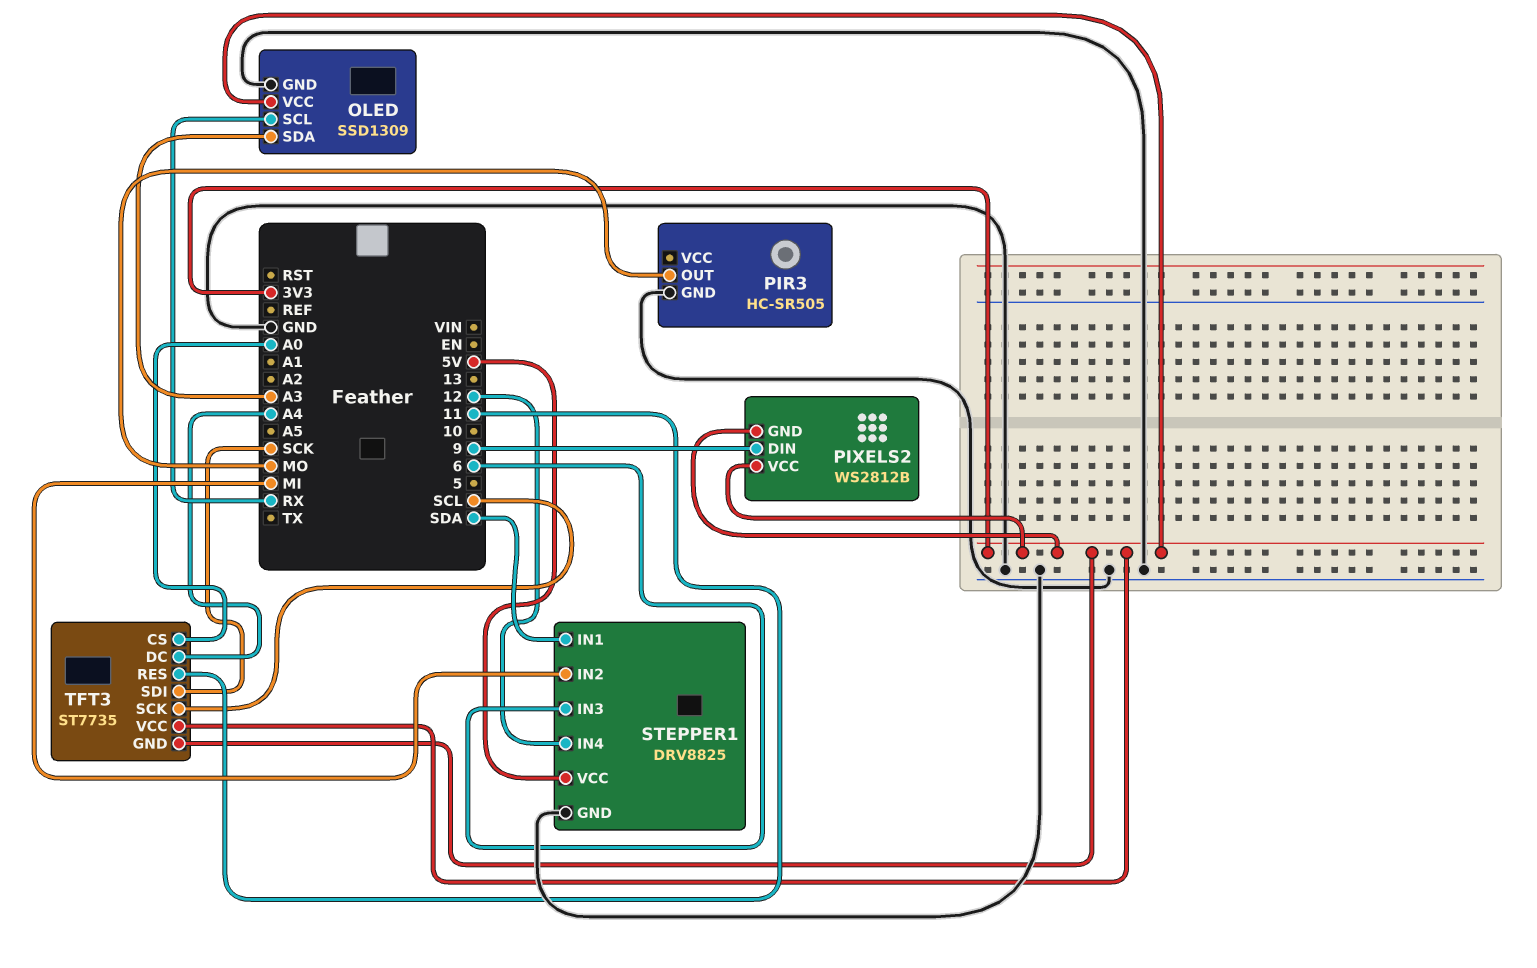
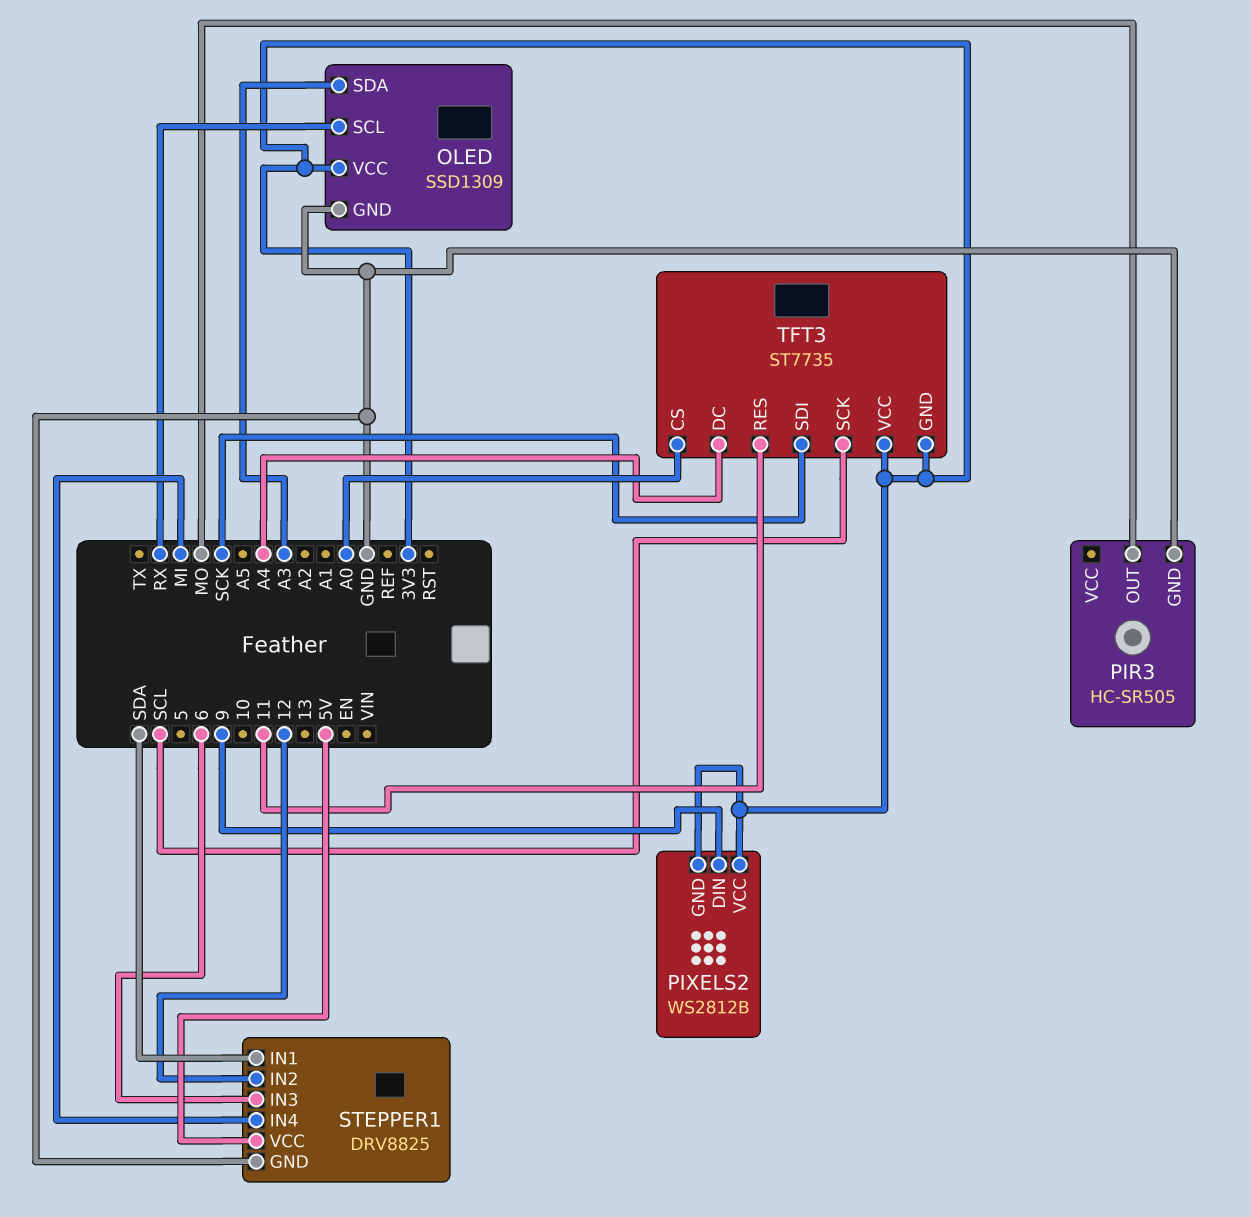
STEPPER1 pin IN2: MI -> 12
STEPPER1 pin IN4: 12 -> MI

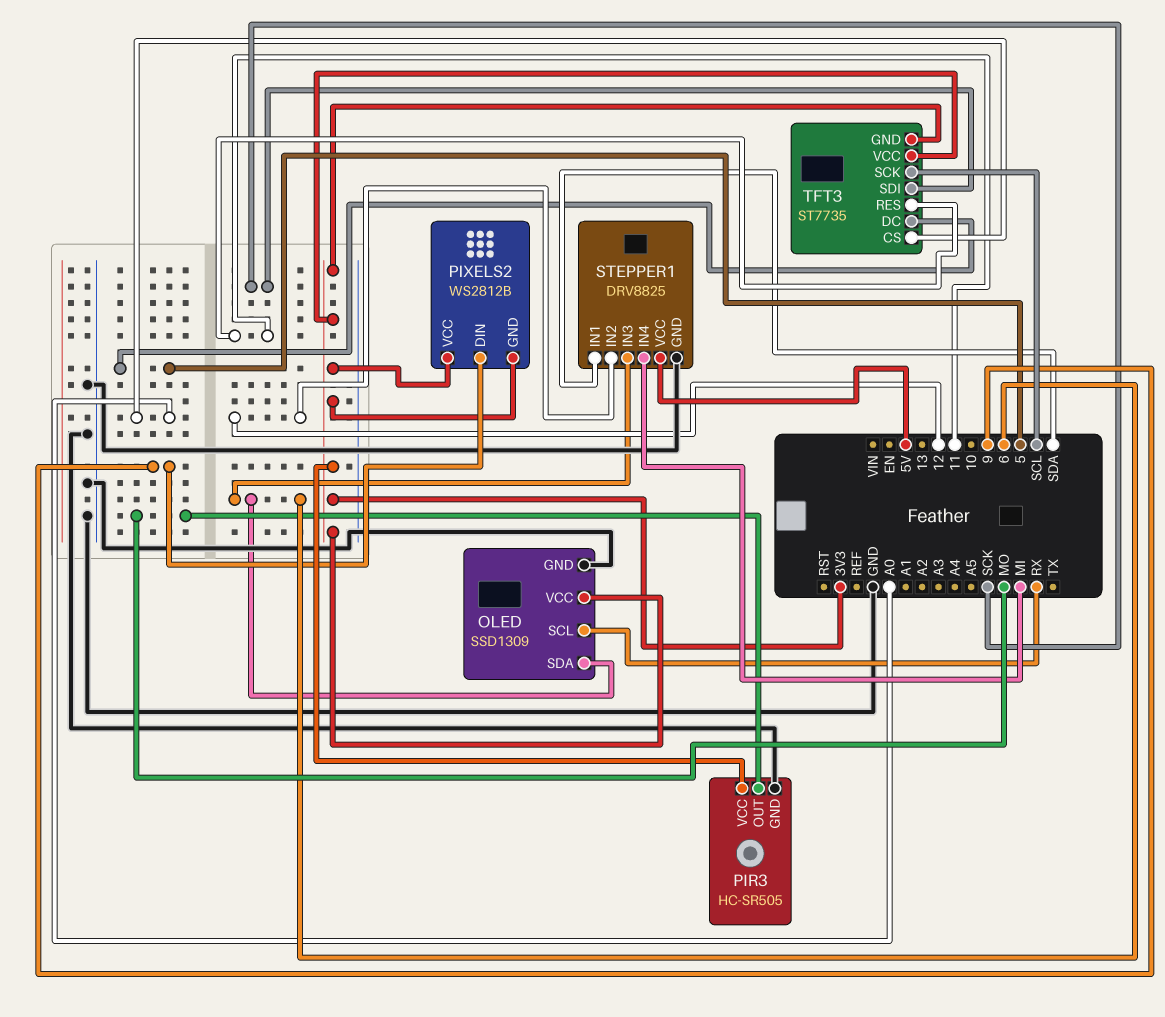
OLED pin SDA: A3 -> 6
PIR3 pin VCC: none -> 3V3
TFT3 pin DC: A4 -> 5

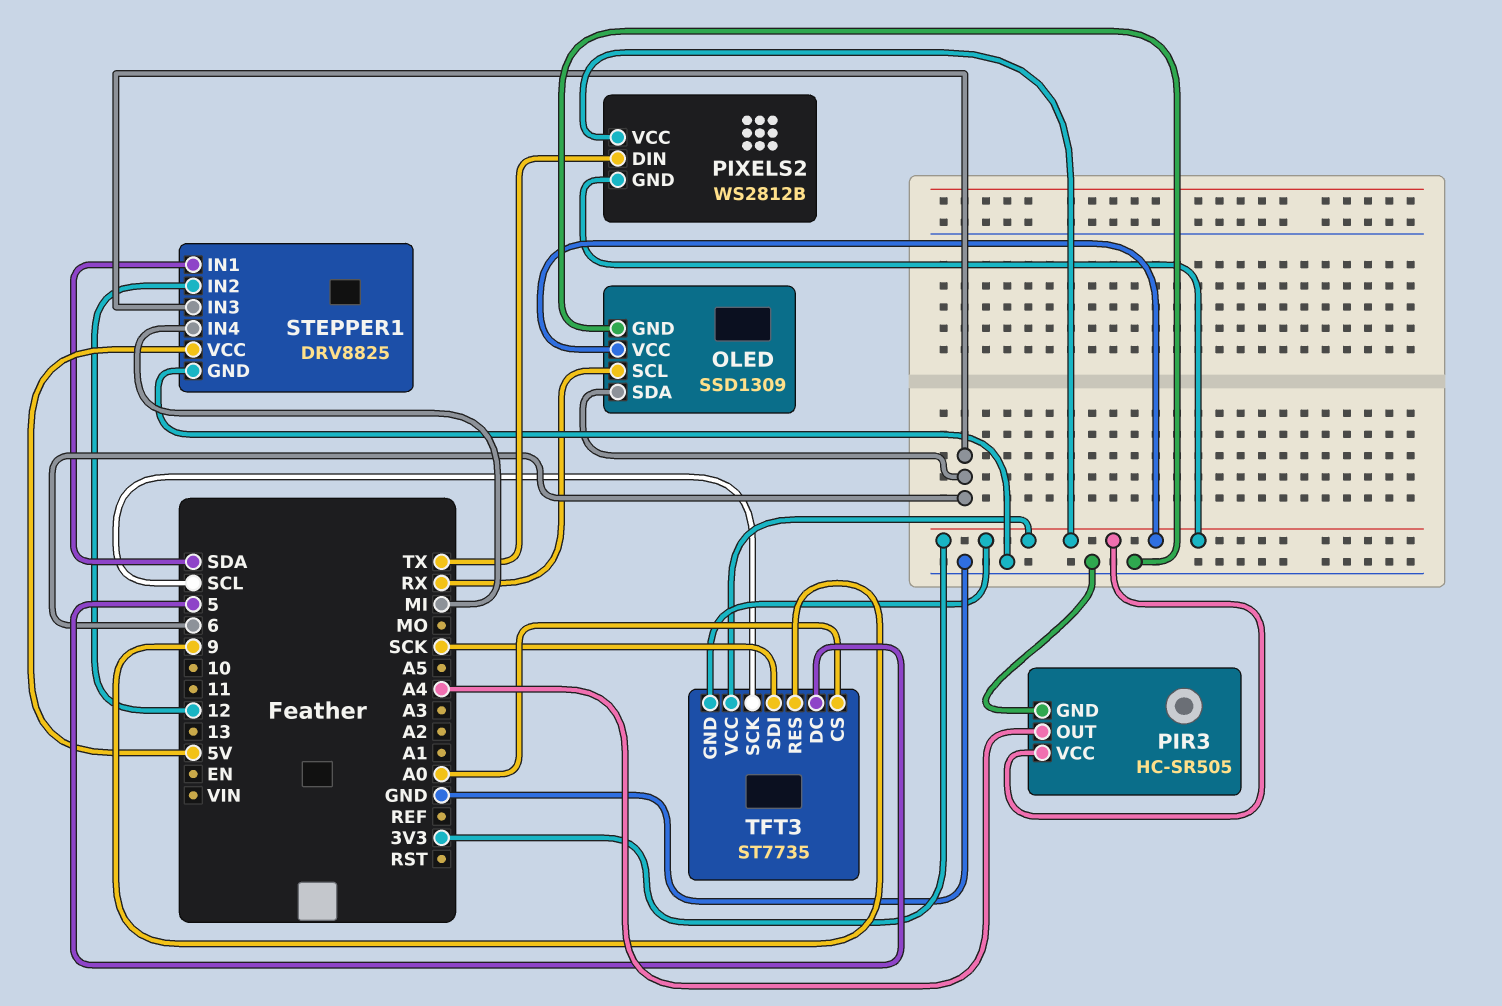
PIR3 pin OUT: MO -> A4
PIXELS2 pin DIN: 9 -> TX
TFT3 pin RES: 11 -> 9

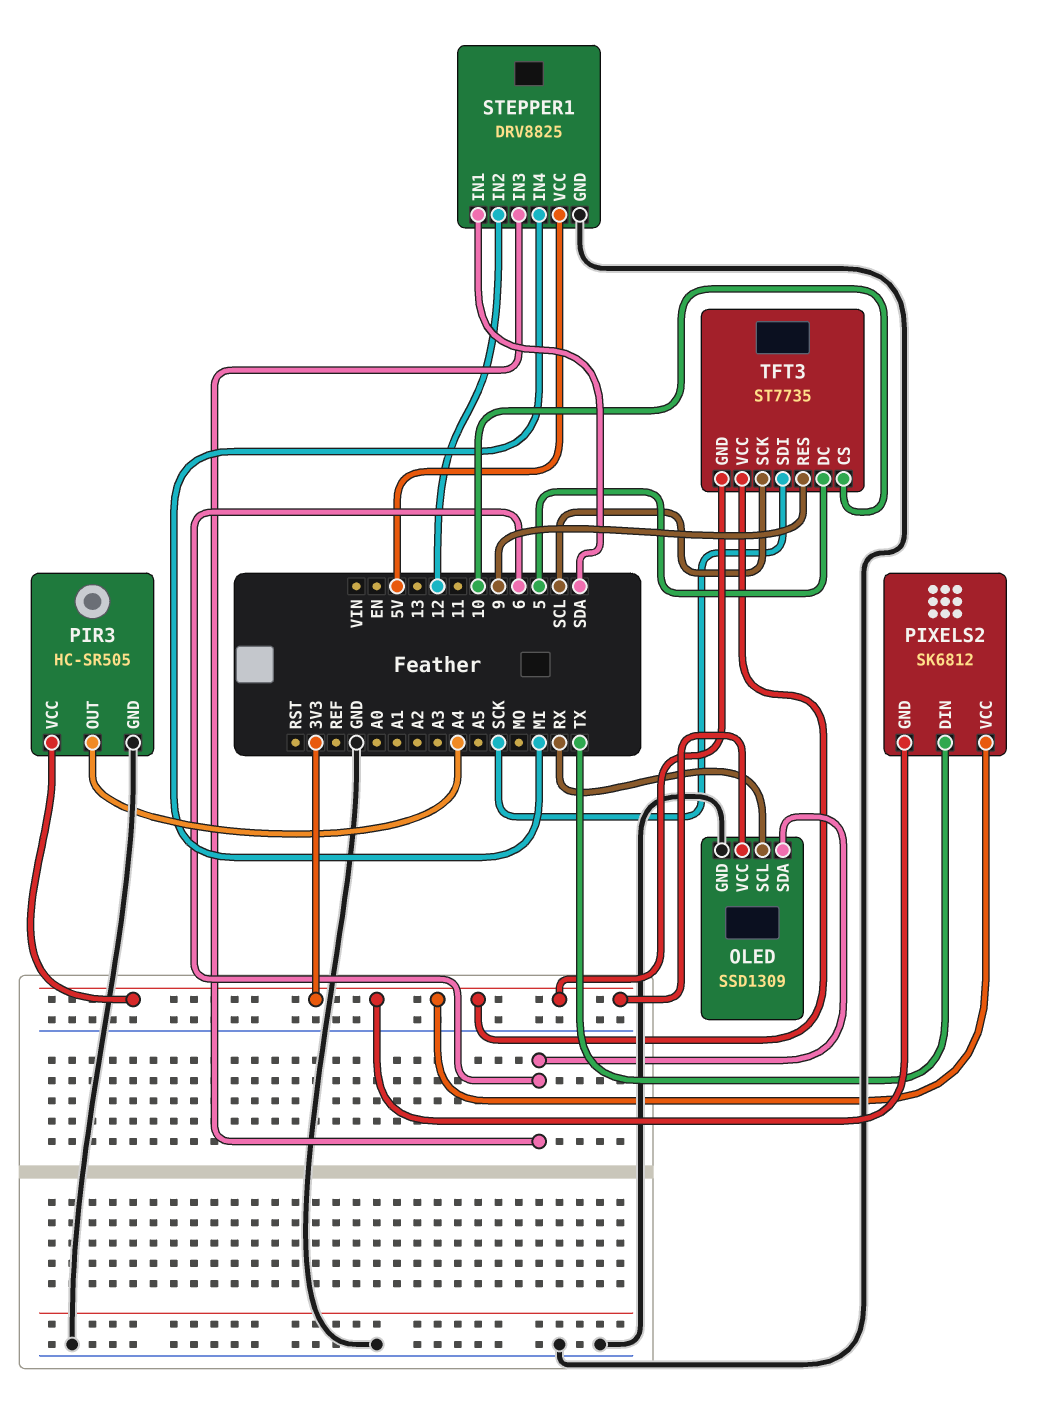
PIXELS2: WS2812B -> SK6812
TFT3 pin CS: A0 -> 10

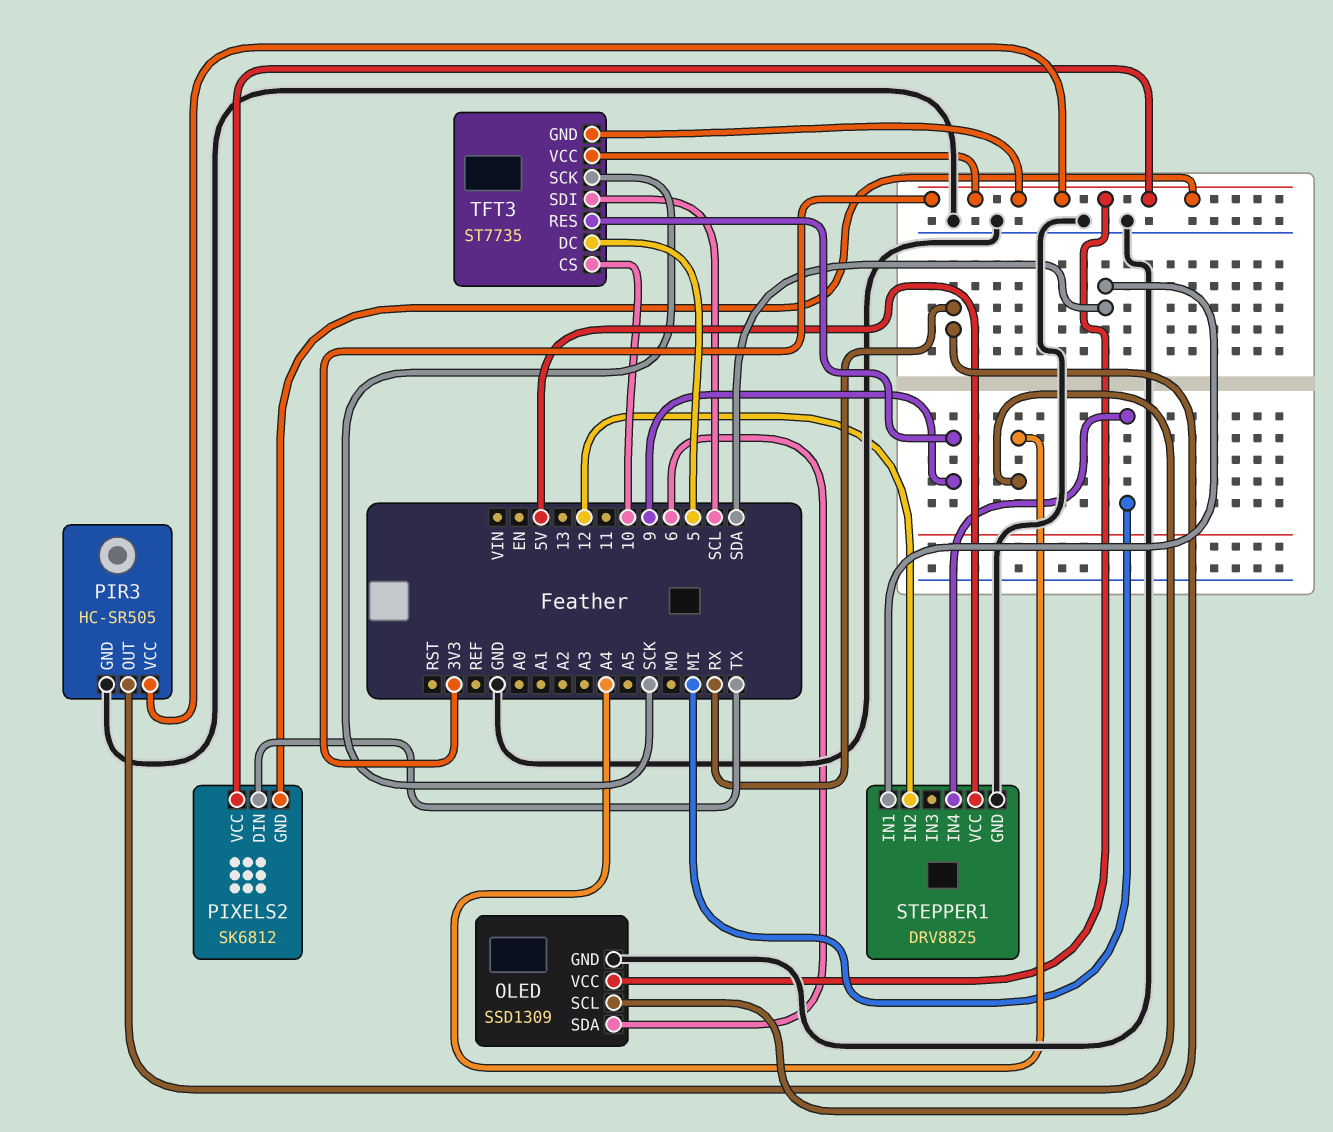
STEPPER1 pin IN3: 6 -> none
TFT3 pin SCK: SCL -> SCK
TFT3 pin SDI: SCK -> SCL

